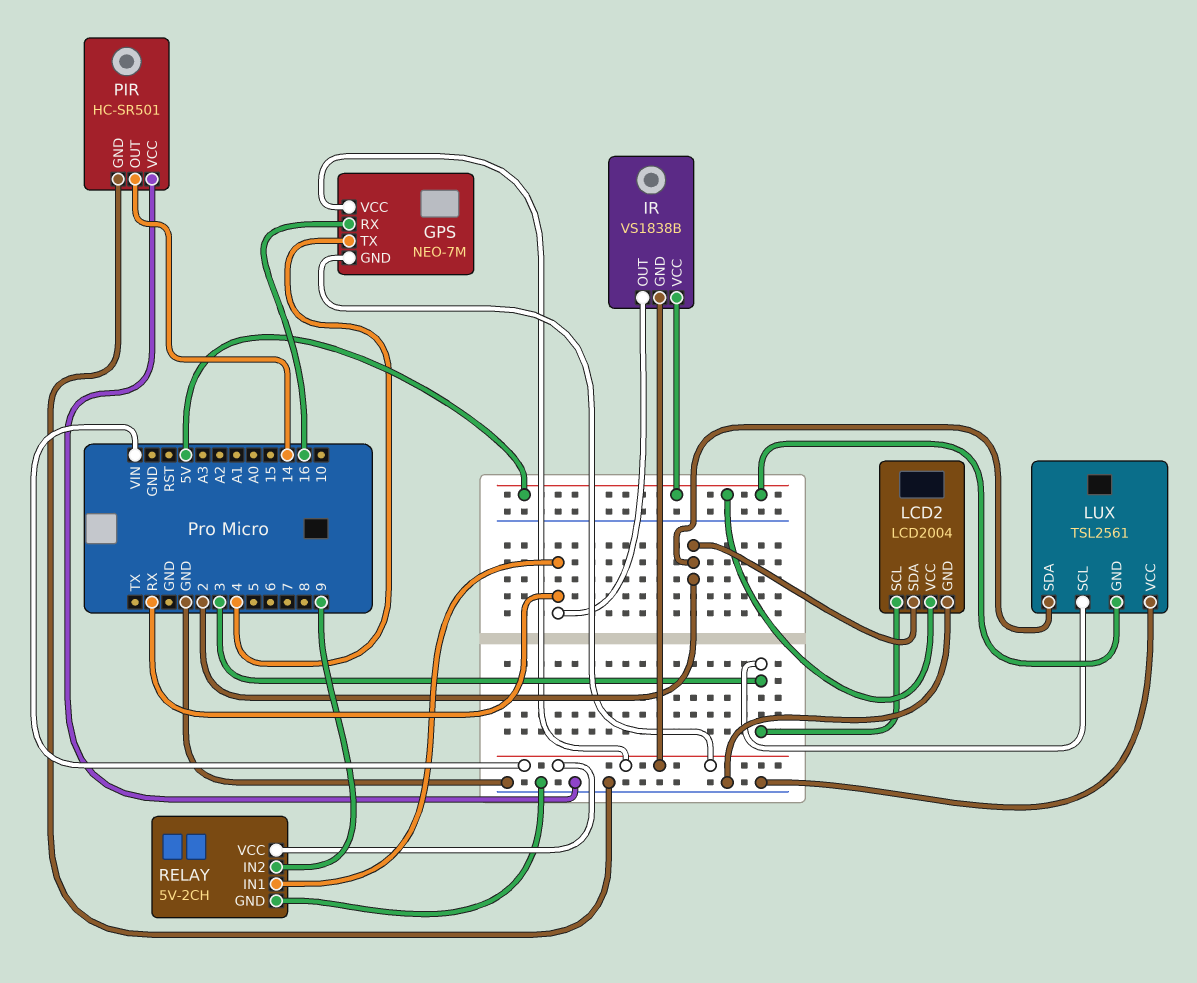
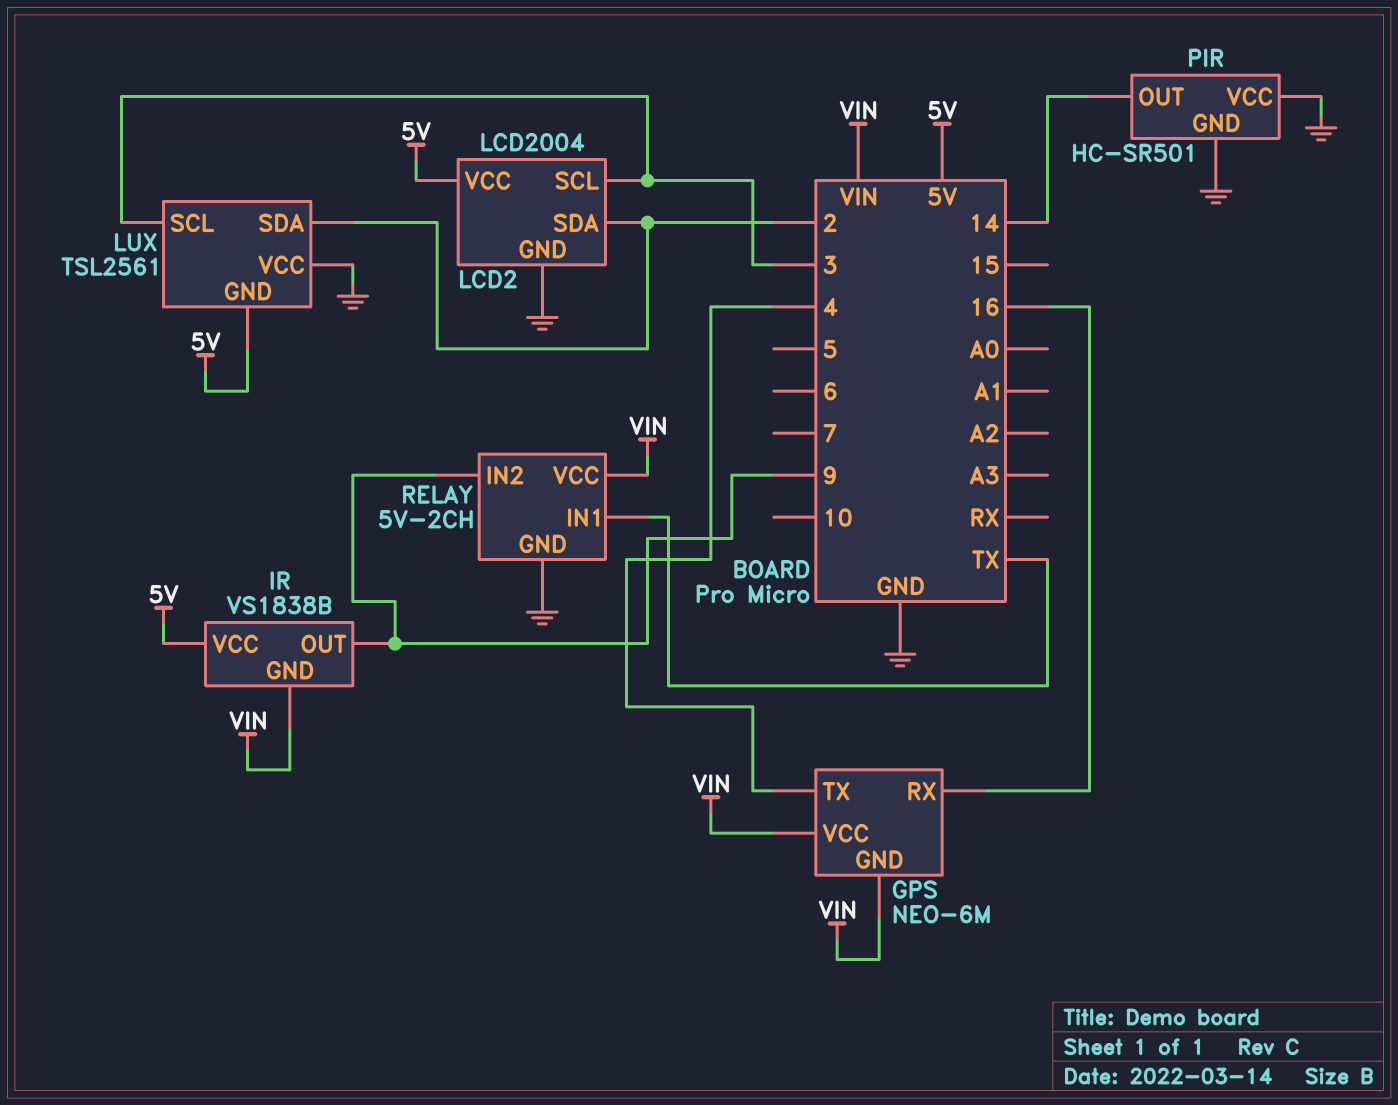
GPS: NEO-7M -> NEO-6M
IR pin OUT: RX -> 9
RELAY pin IN1: RX -> TX

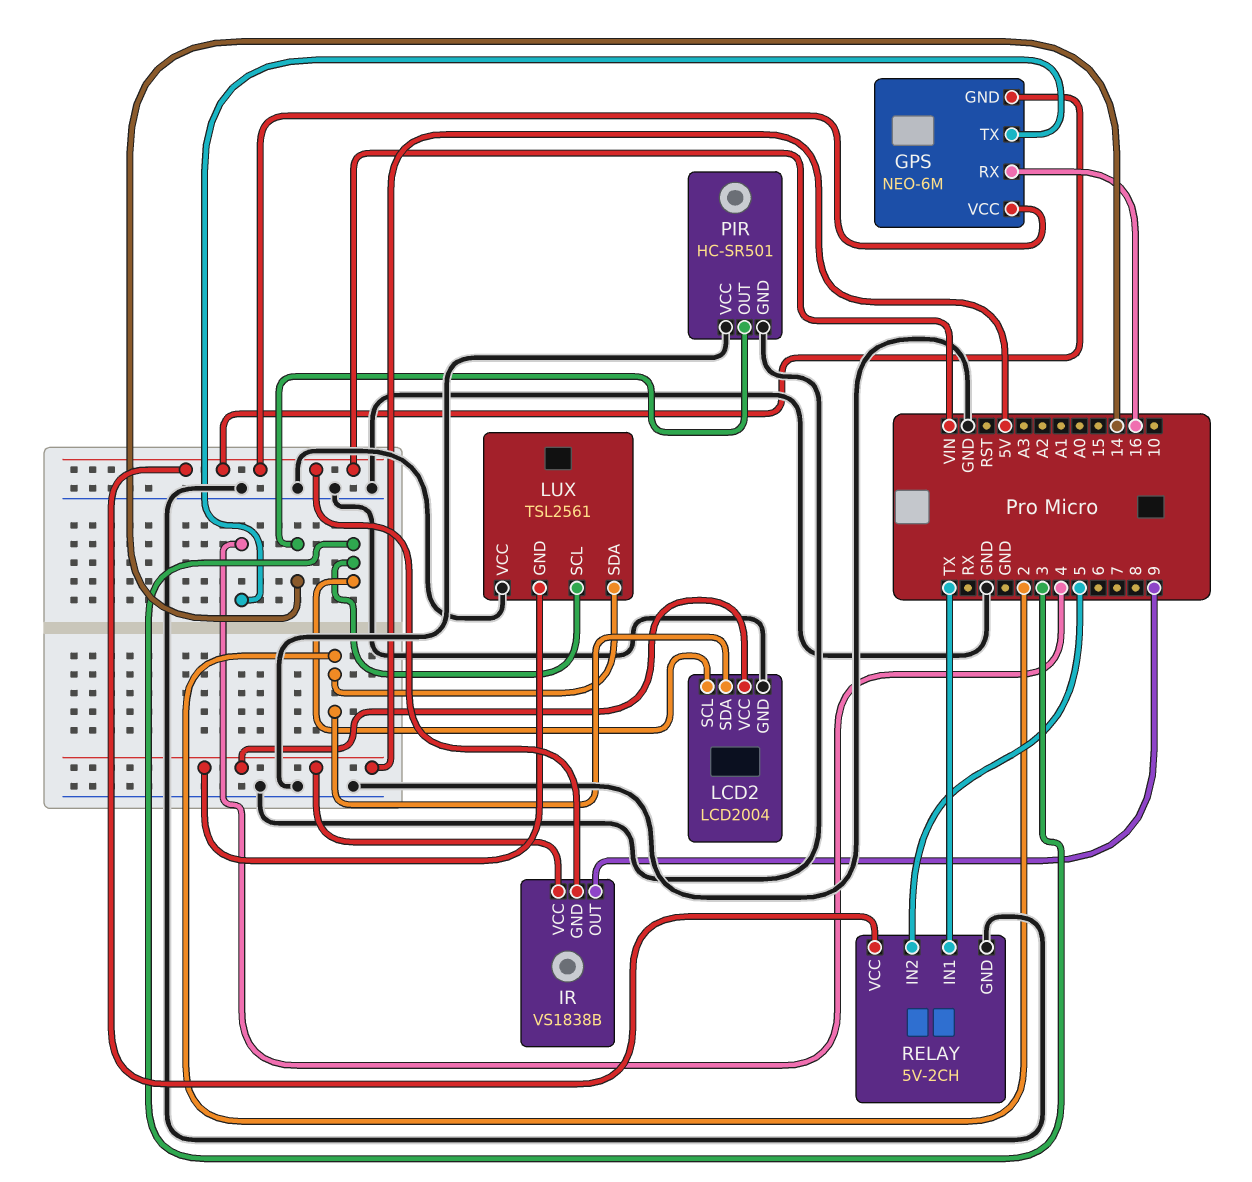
RELAY pin IN2: 9 -> 5

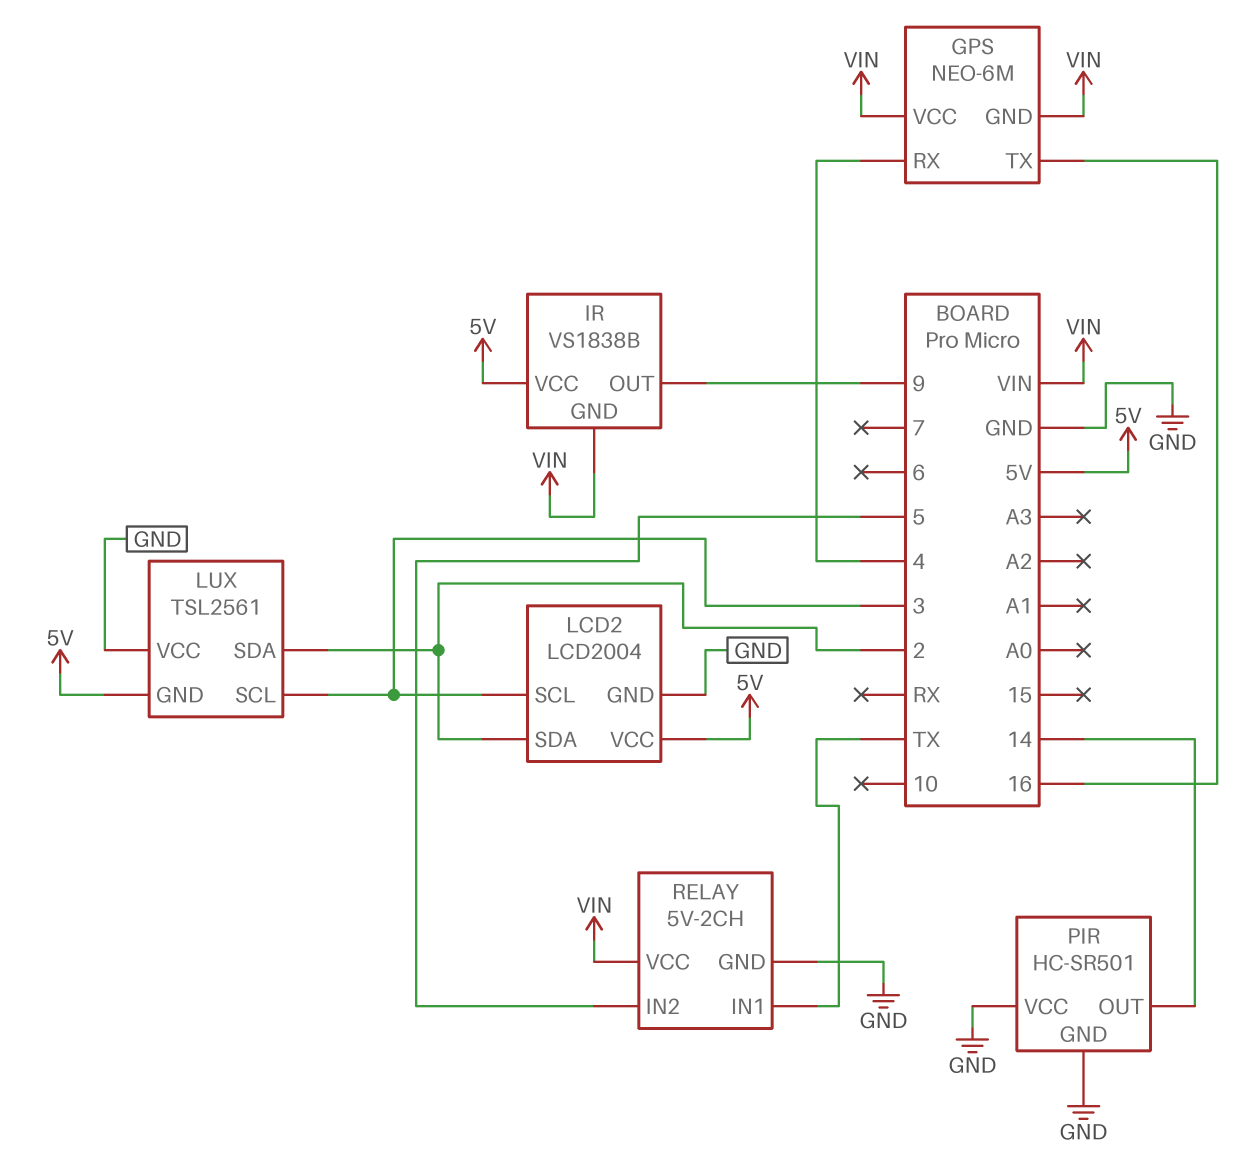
GPS pin RX: 16 -> 4
GPS pin TX: 4 -> 16

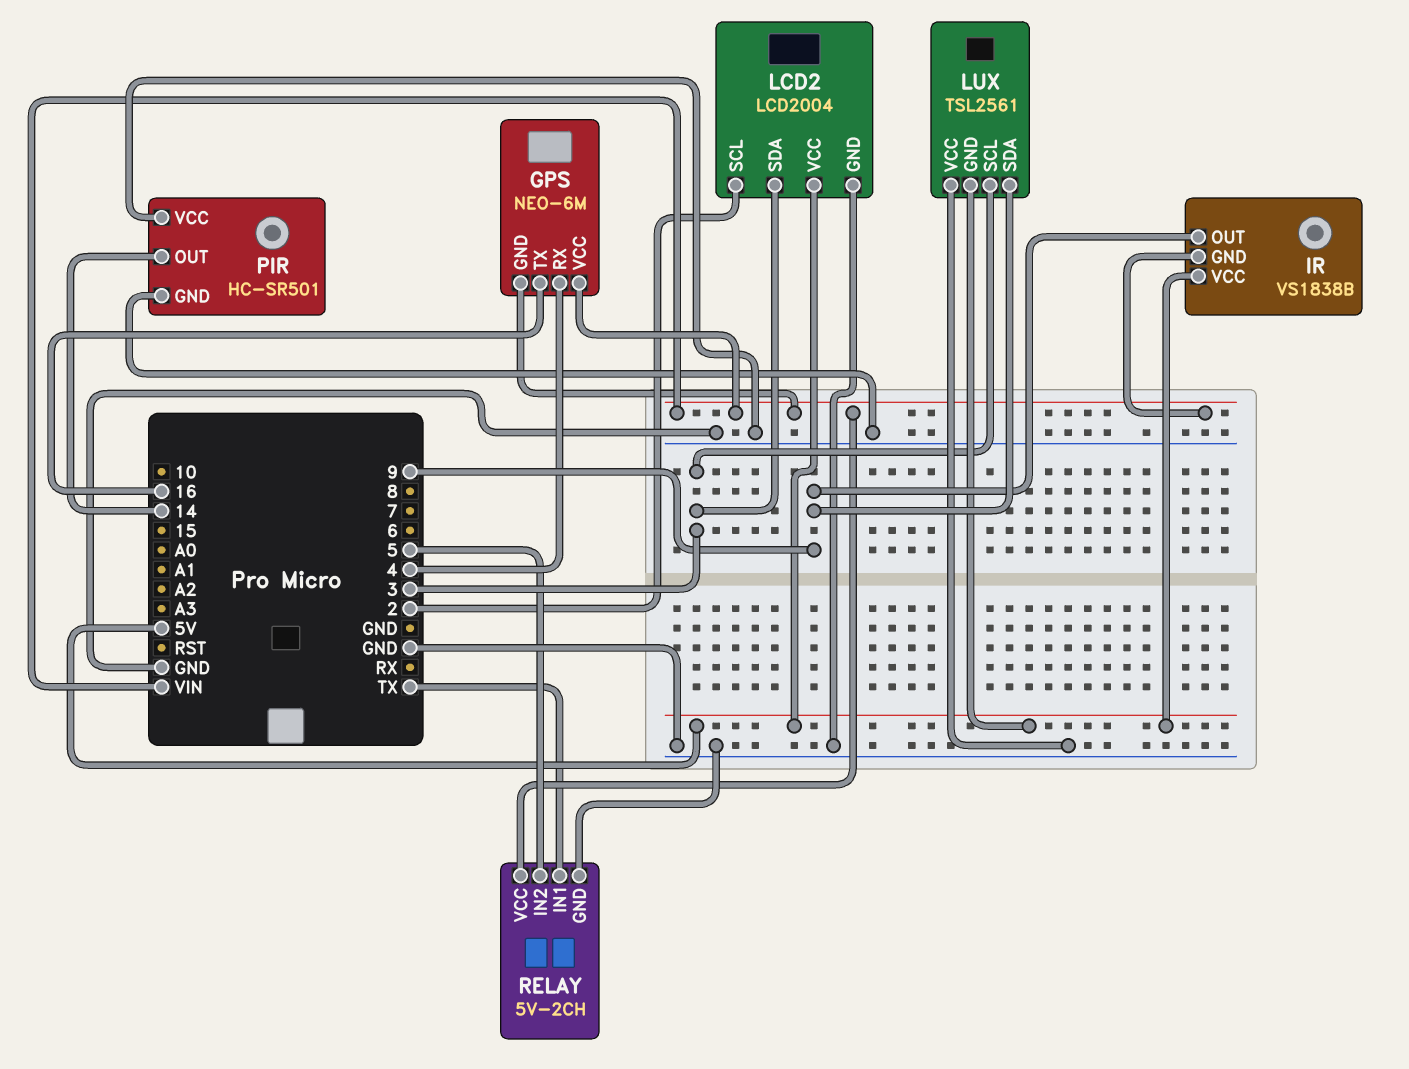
LCD2 pin SCL: 3 -> 2
LCD2 pin SDA: 2 -> 3
LUX pin SDA: 2 -> 9

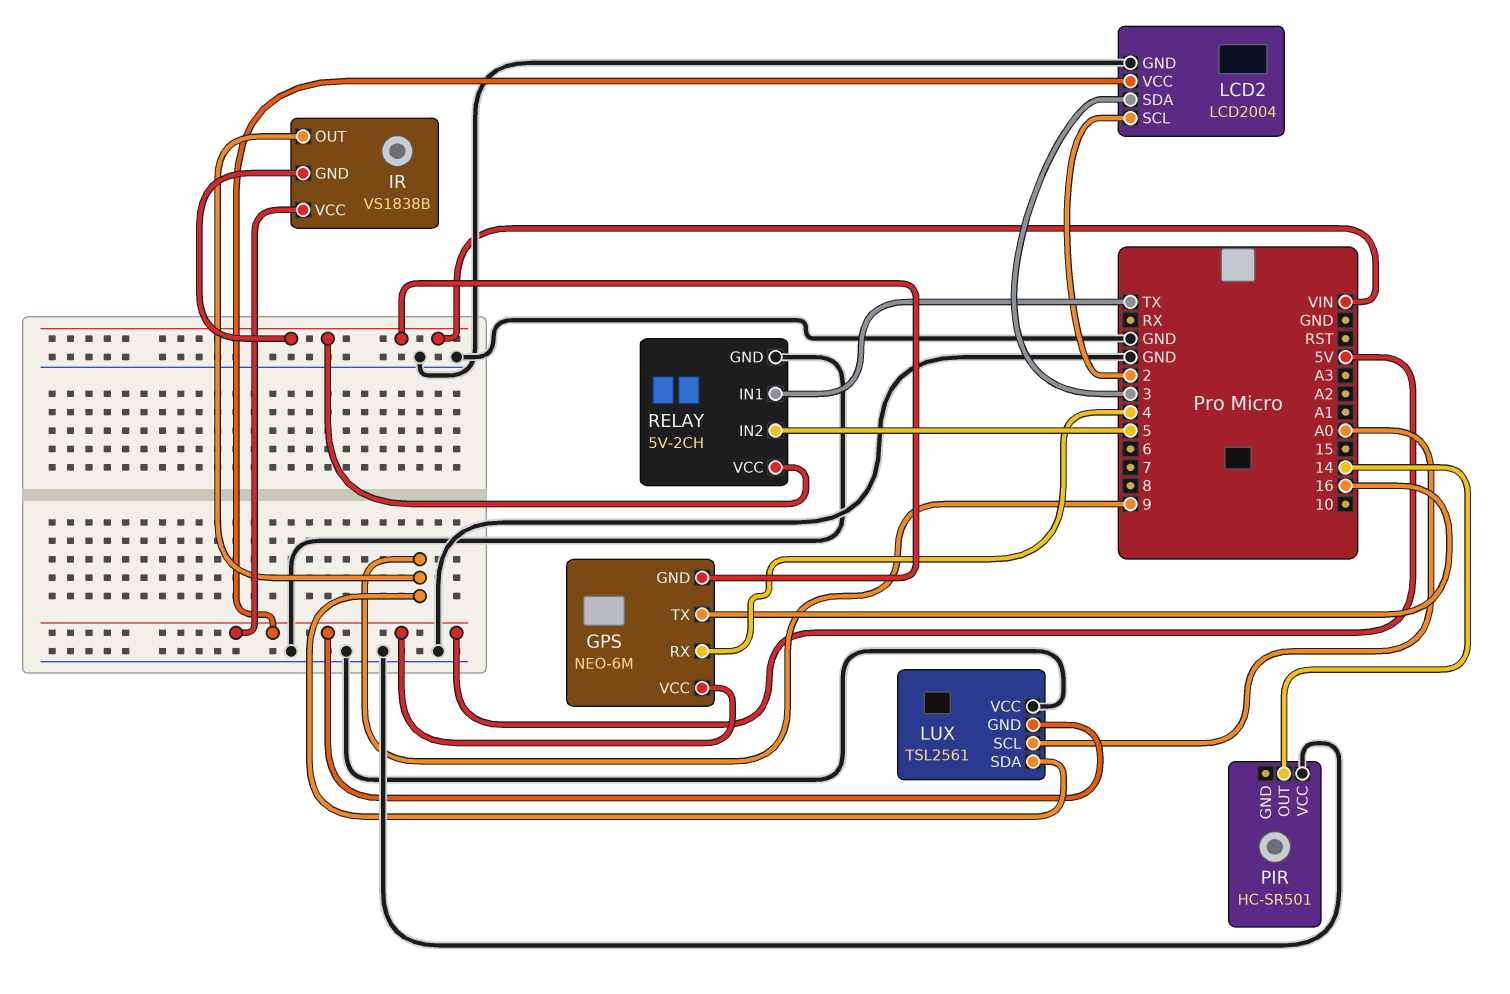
GPS pin VCC: VIN -> 5V
LUX pin SCL: 3 -> A0
PIR pin GND: GND -> none

